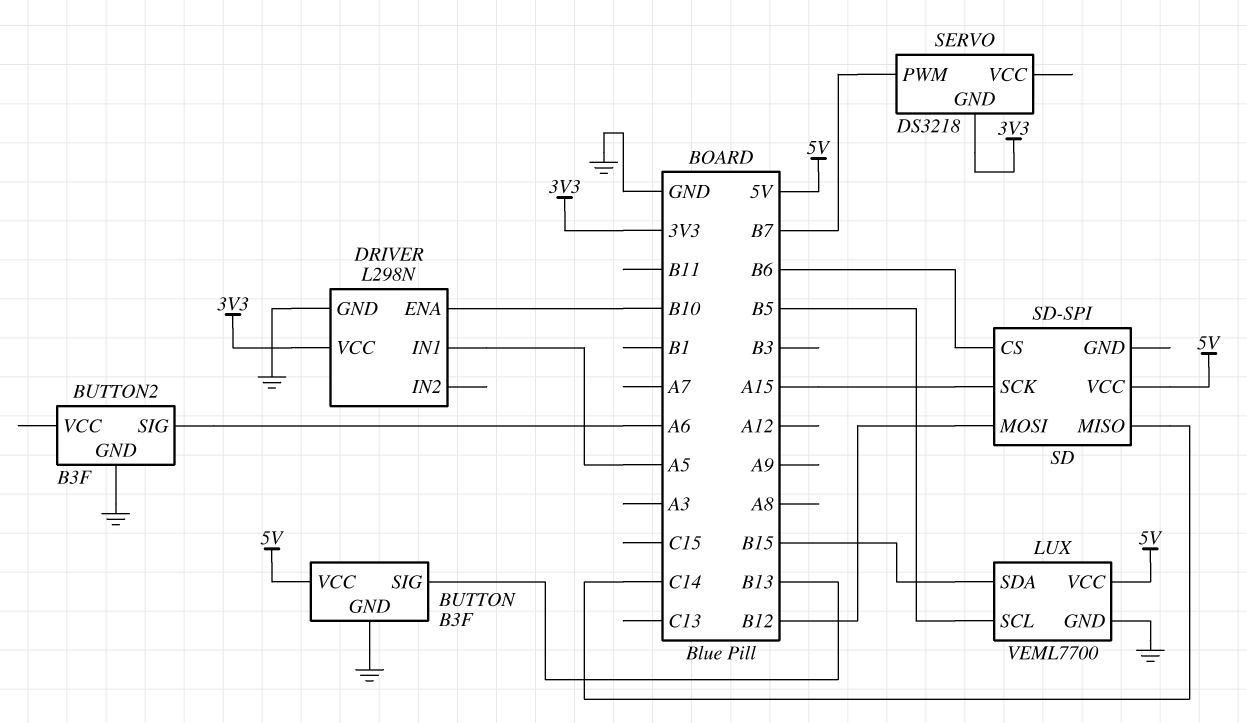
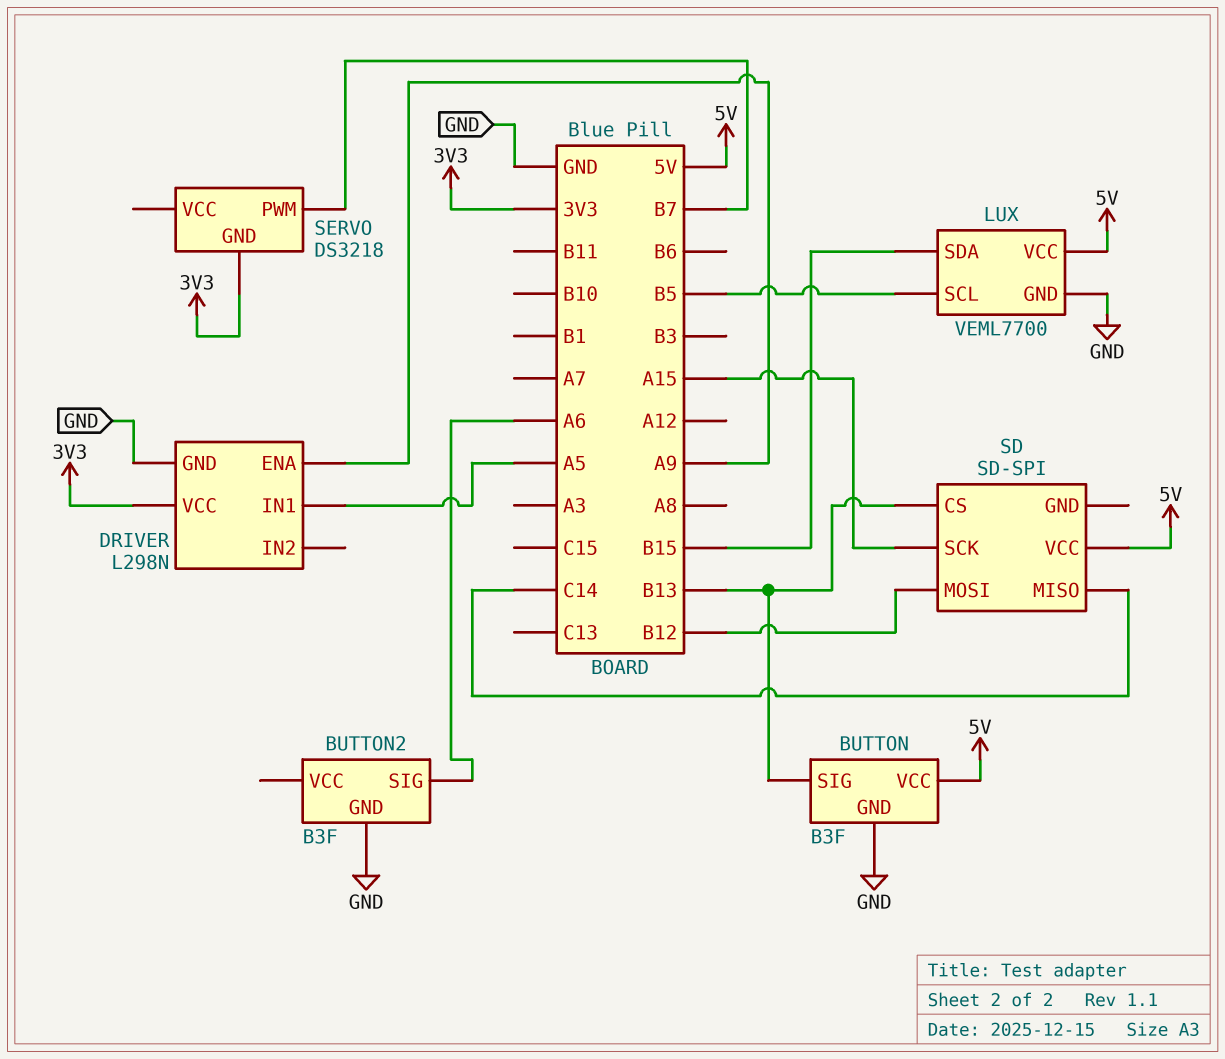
DRIVER pin ENA: B10 -> A9
SD pin CS: B6 -> B13

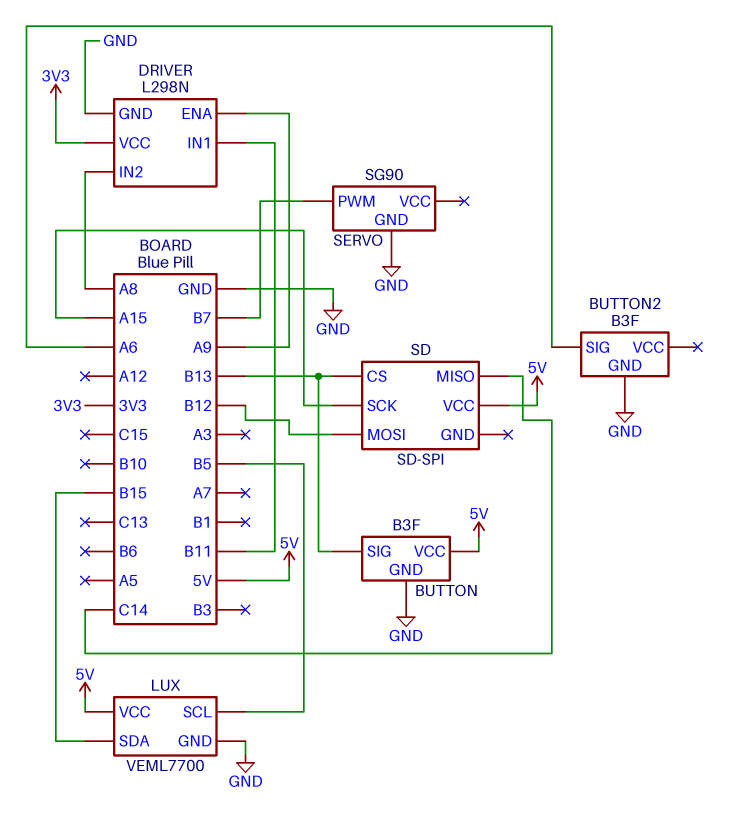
DRIVER pin IN1: A5 -> B11
DRIVER pin IN2: none -> A8
SERVO: DS3218 -> SG90
SERVO pin GND: 3V3 -> GND

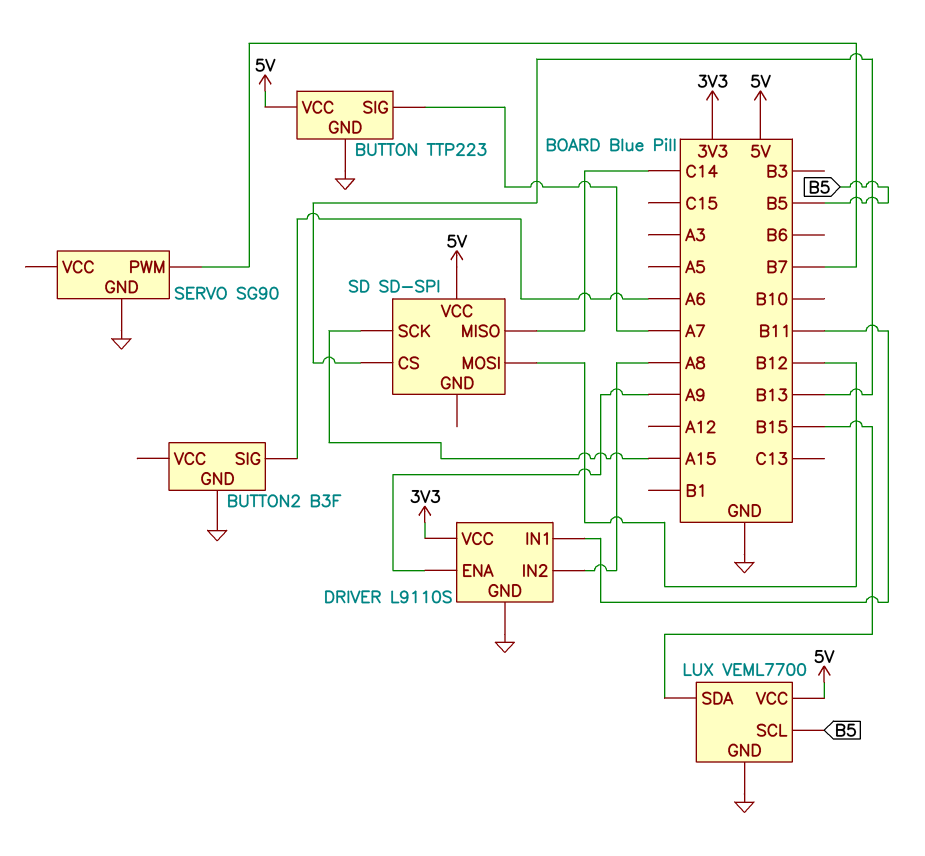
BUTTON: B3F -> TTP223
BUTTON pin SIG: B13 -> A7
DRIVER: L298N -> L9110S

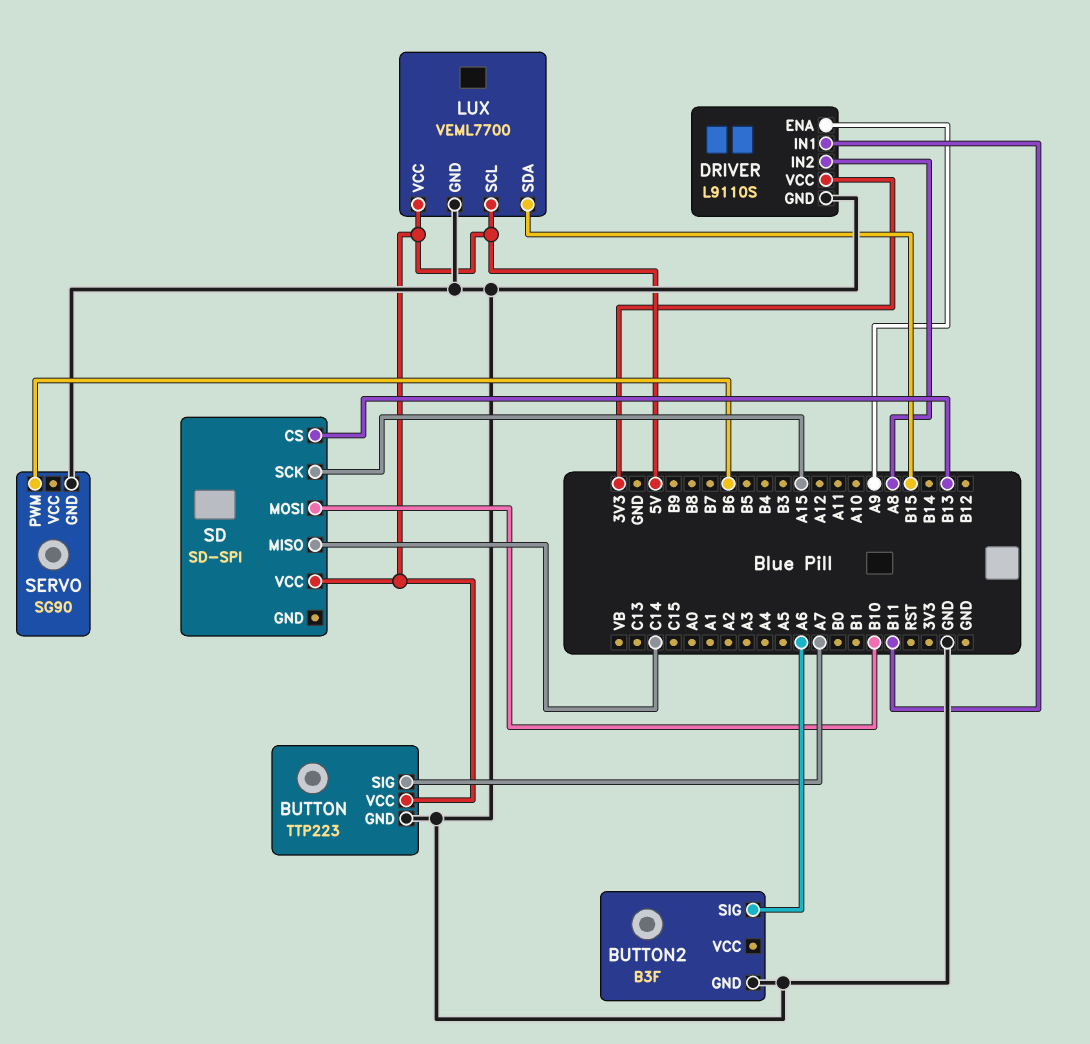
LUX pin SCL: B5 -> 5V
SD pin MOSI: B12 -> B10
SERVO pin PWM: B7 -> B6

